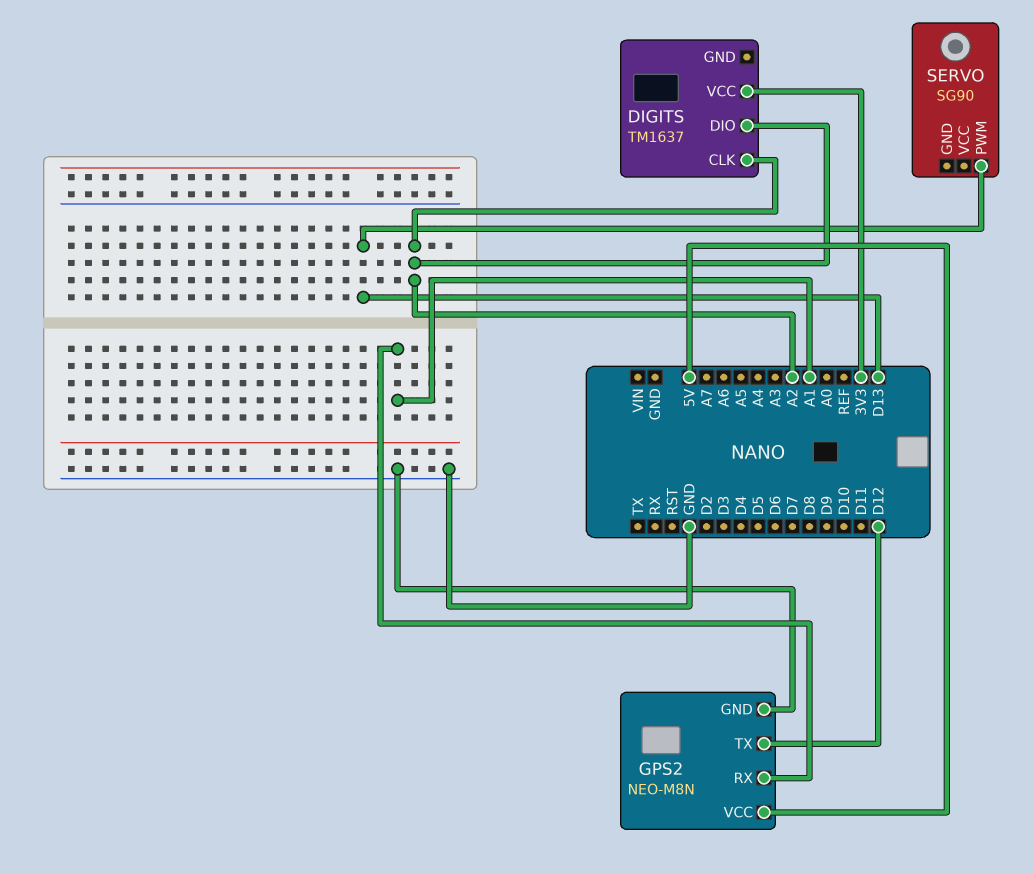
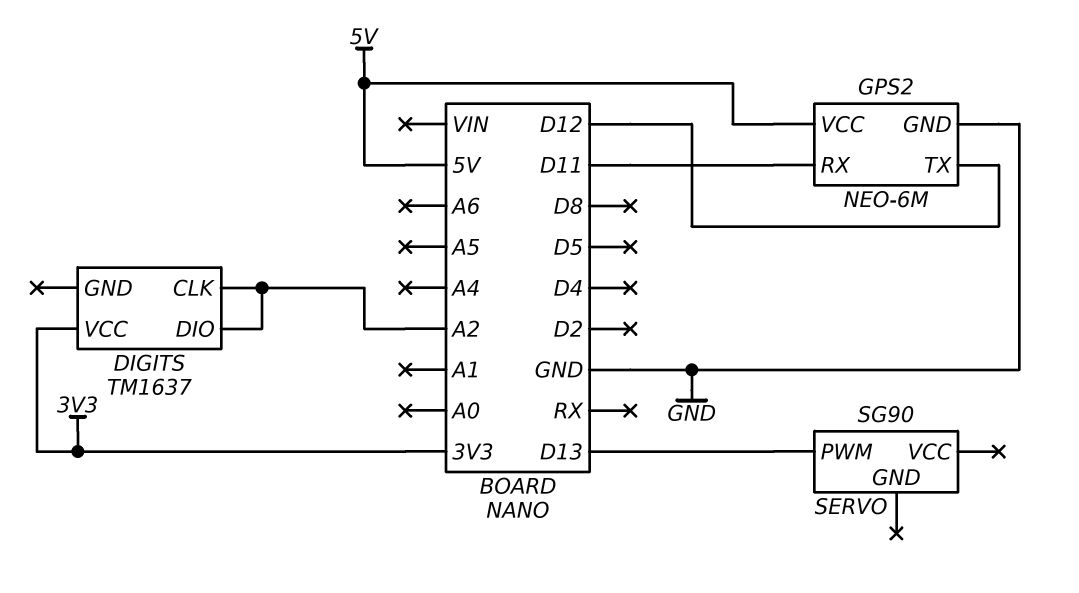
GPS2: NEO-M8N -> NEO-6M
GPS2 pin RX: A1 -> D11

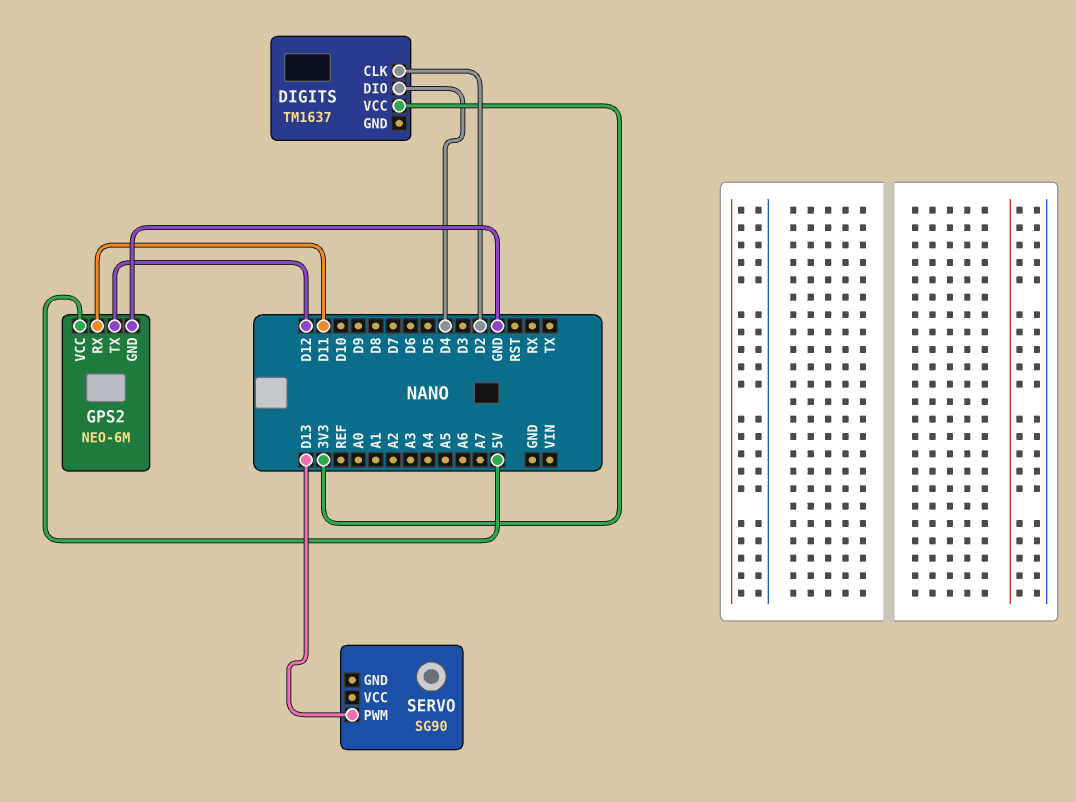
DIGITS pin CLK: A2 -> D2
DIGITS pin DIO: A2 -> D4

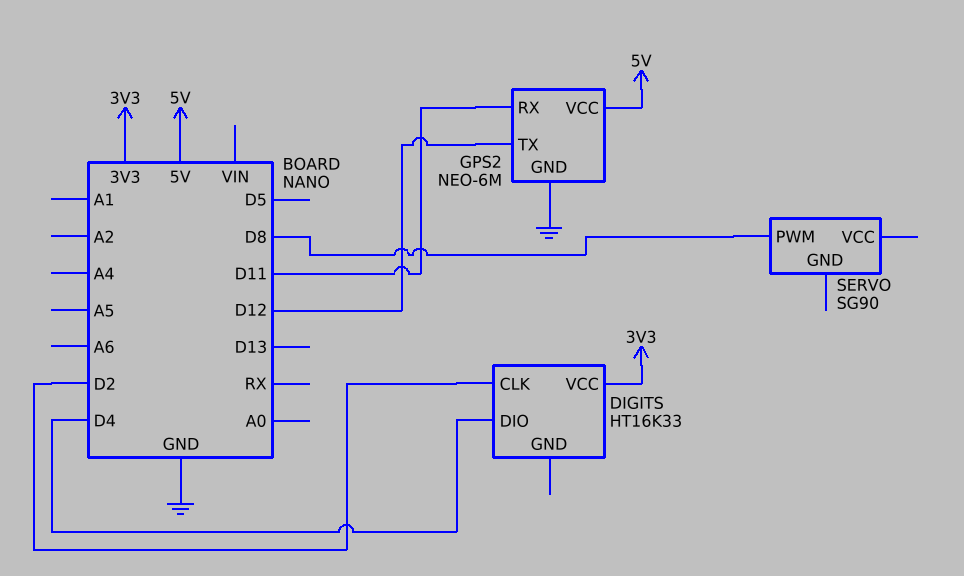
DIGITS: TM1637 -> HT16K33
SERVO pin PWM: D13 -> D8

